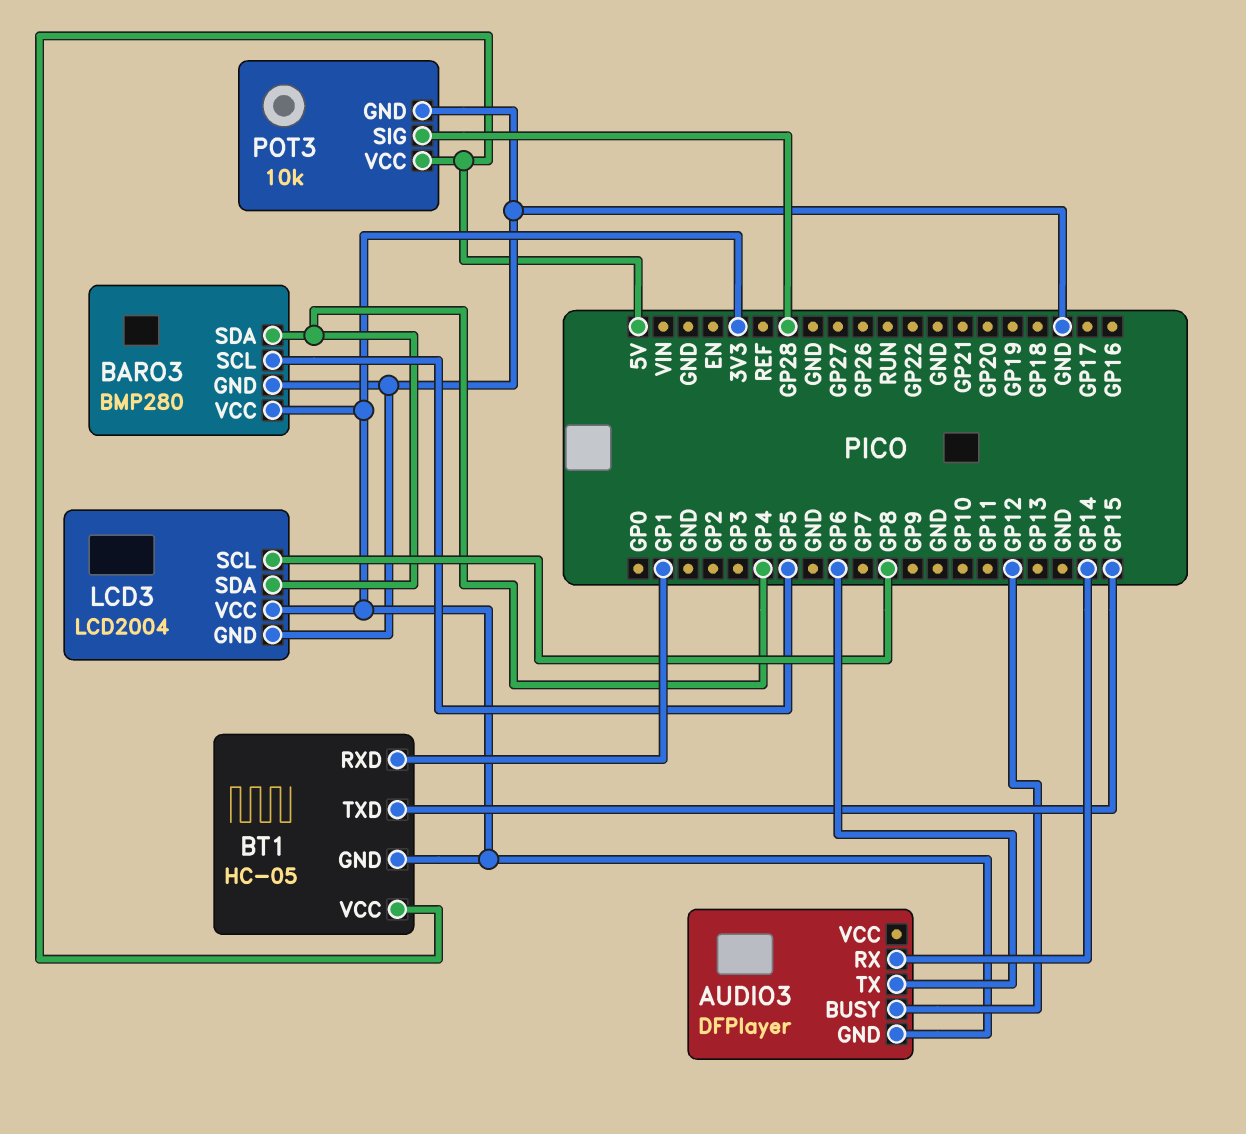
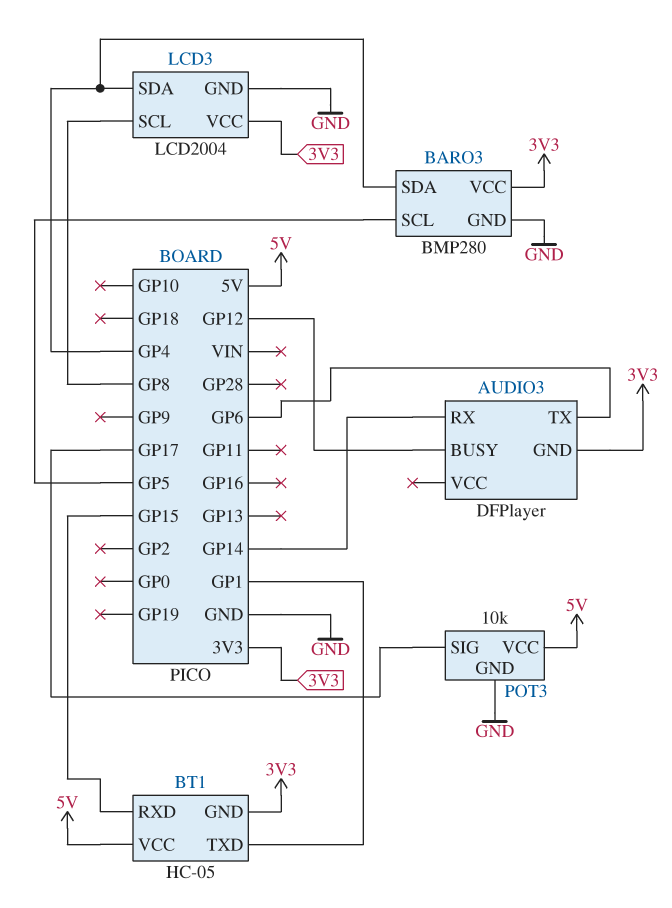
BT1 pin RXD: GP1 -> GP15
BT1 pin TXD: GP15 -> GP1
POT3 pin SIG: GP28 -> GP17

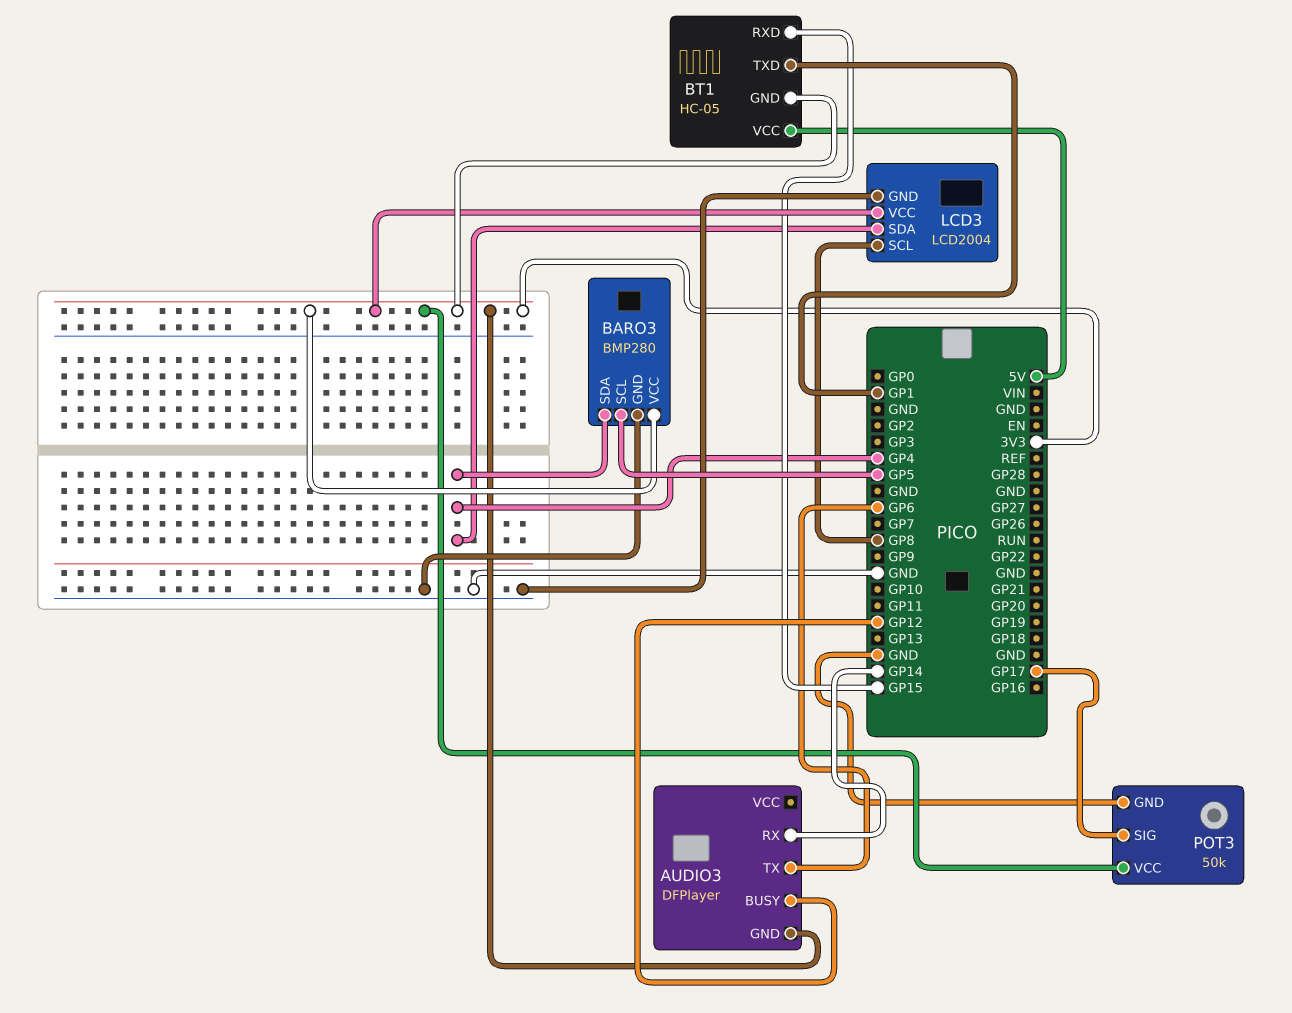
POT3: 10k -> 50k
POT3 pin VCC: 5V -> 3V3

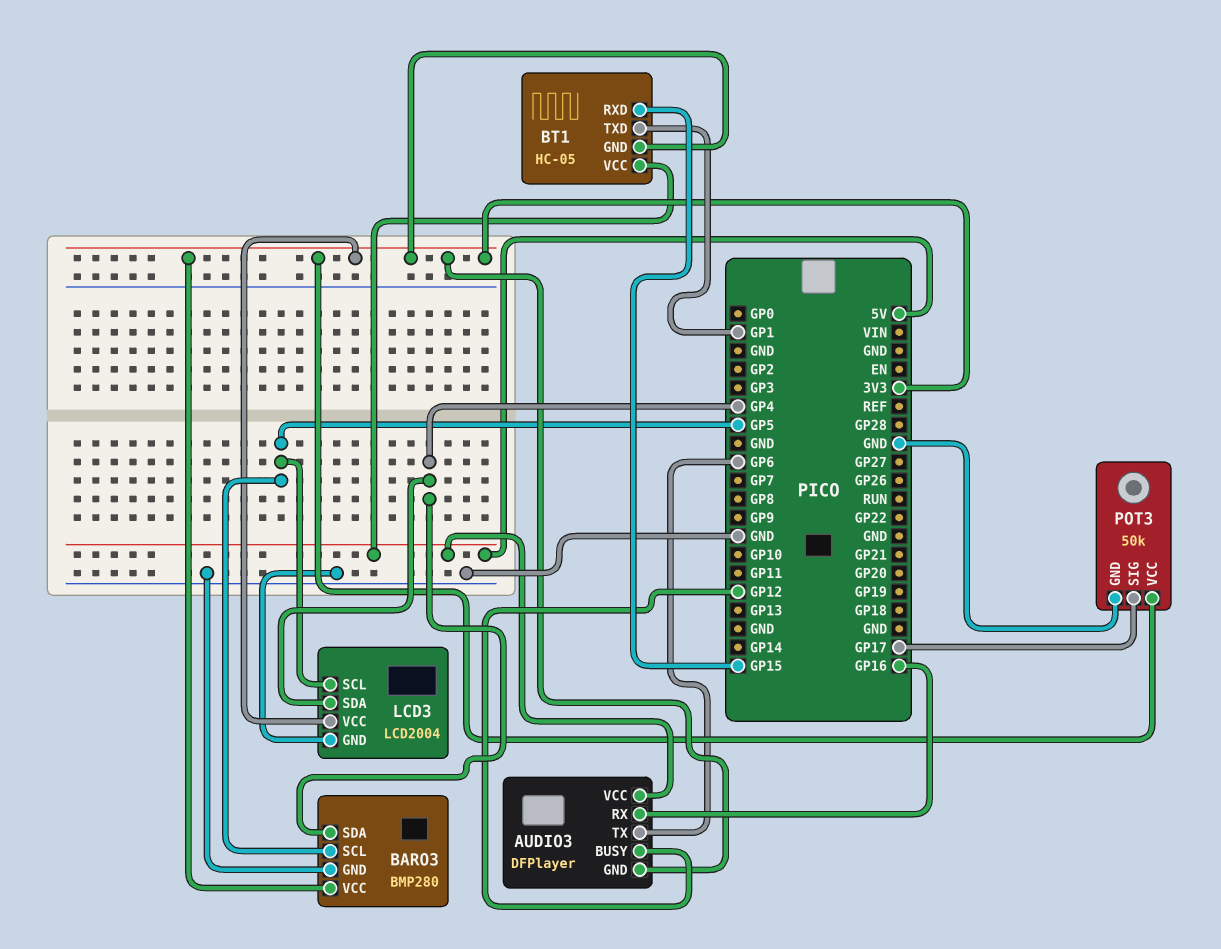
AUDIO3 pin RX: GP14 -> GP16
AUDIO3 pin VCC: none -> 5V
LCD3 pin SCL: GP8 -> GP5

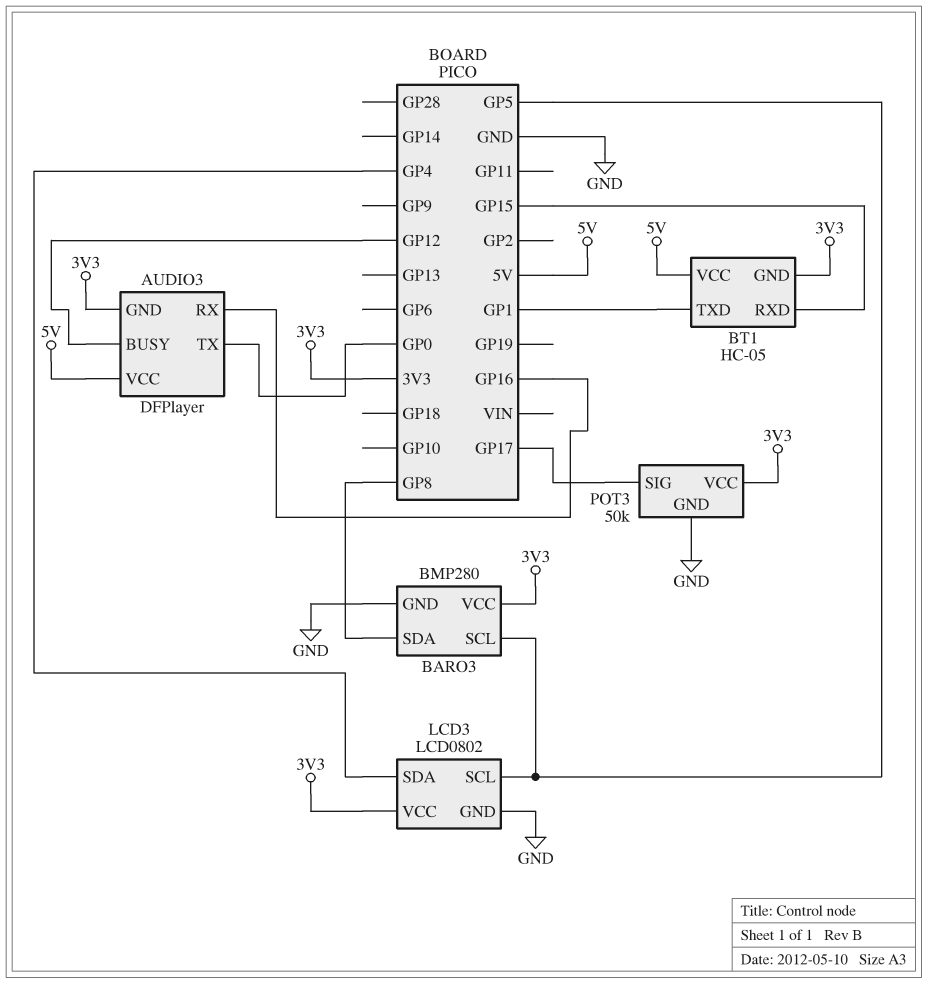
AUDIO3 pin TX: GP6 -> GP0
BARO3 pin SDA: GP4 -> GP8
LCD3: LCD2004 -> LCD0802

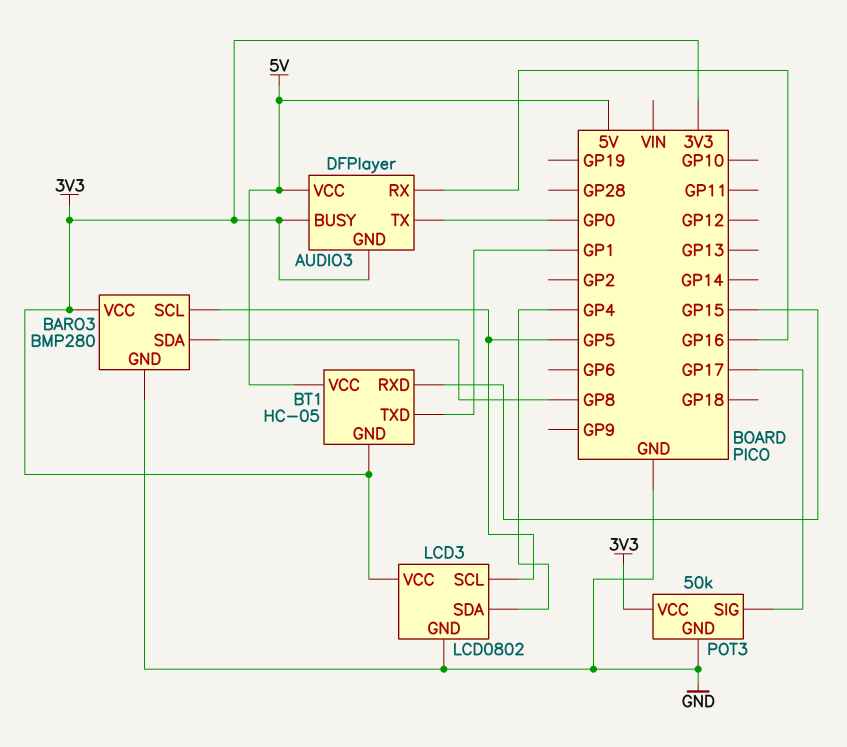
AUDIO3 pin BUSY: GP12 -> 3V3

